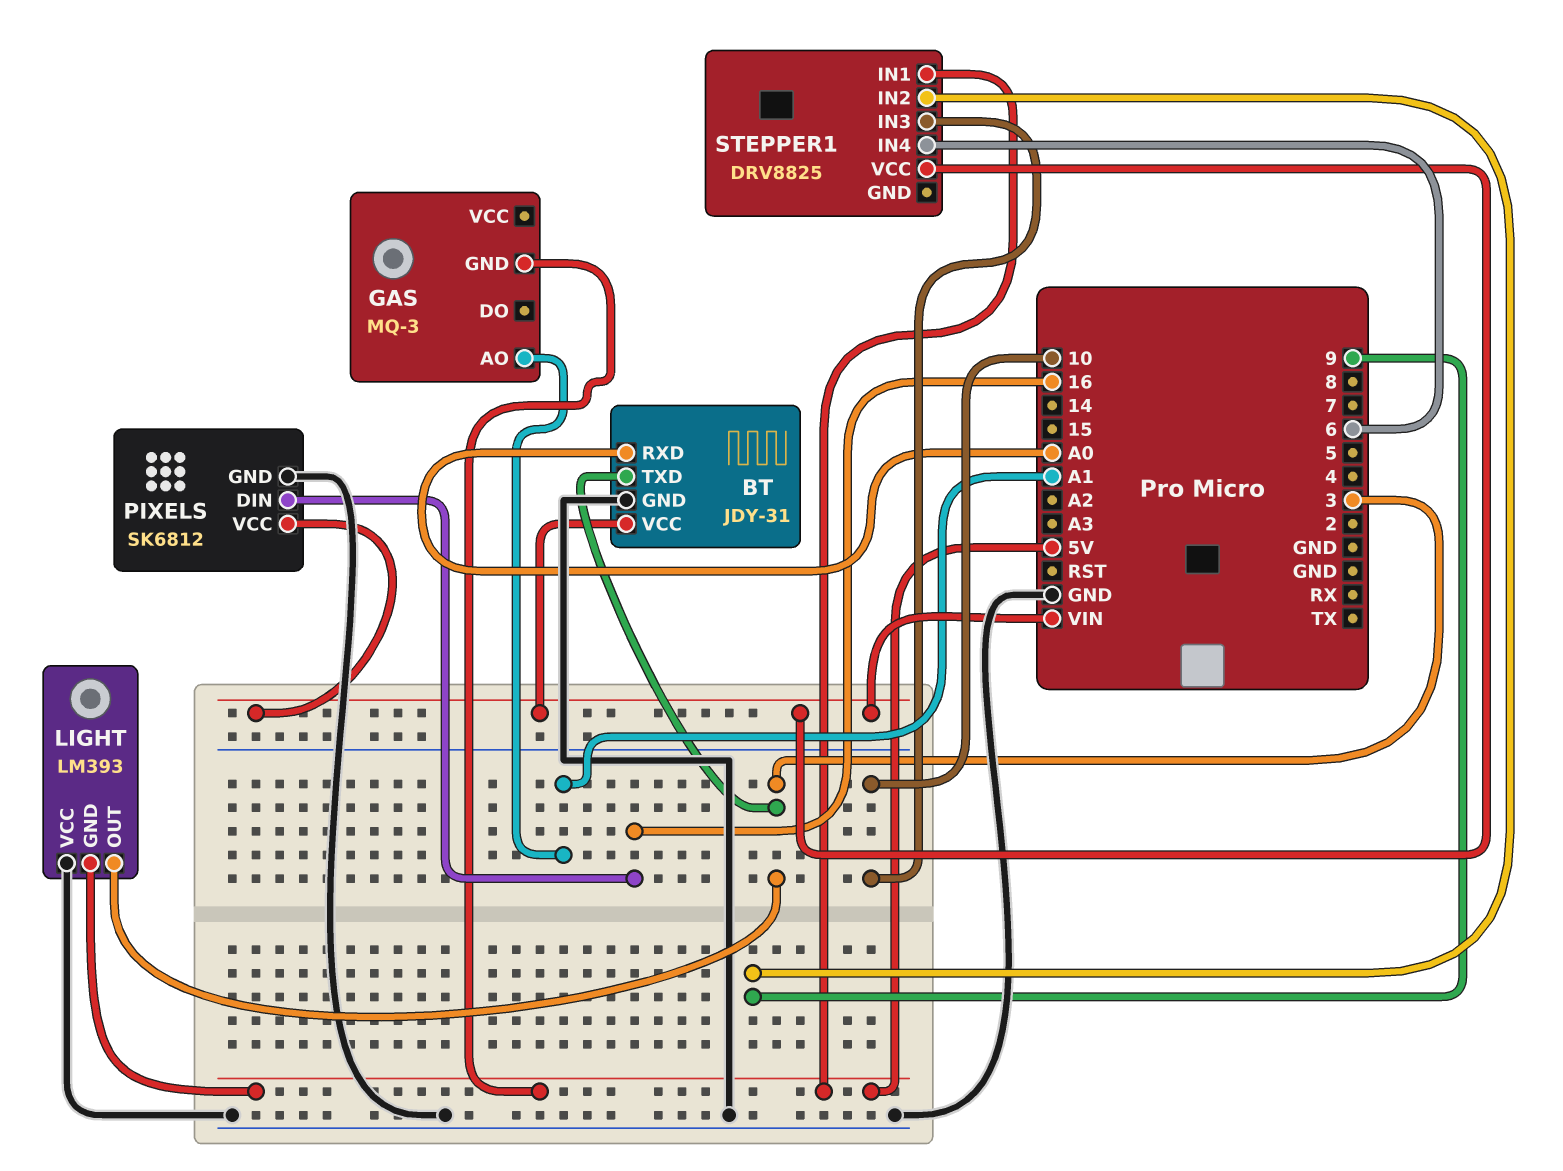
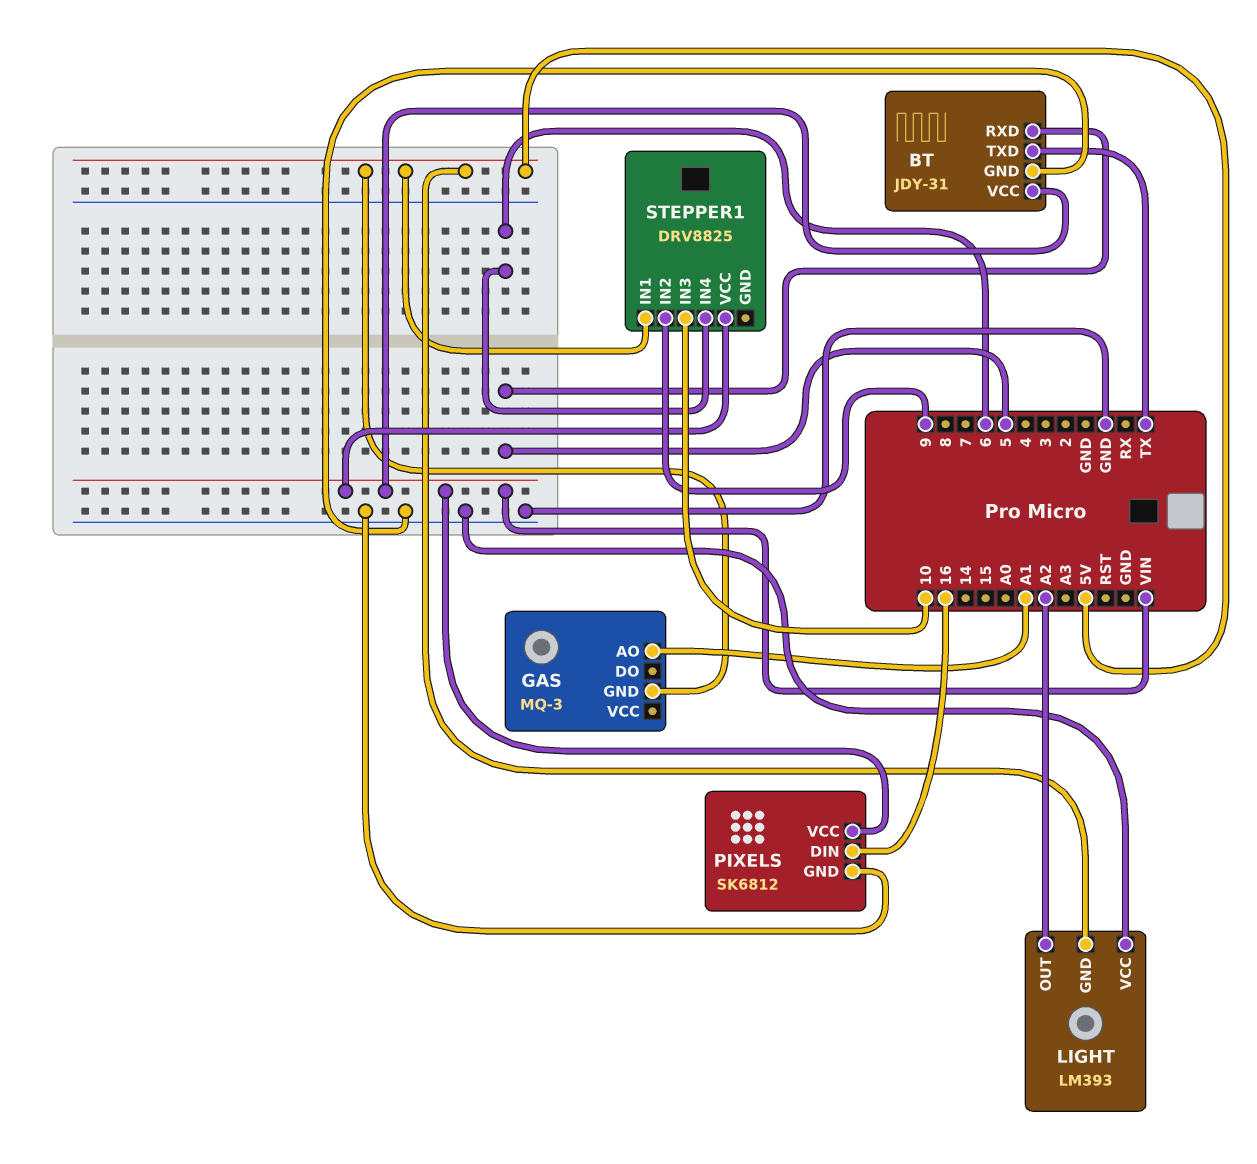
BT pin RXD: A0 -> 5
BT pin TXD: 3 -> TX
LIGHT pin OUT: 3 -> A2

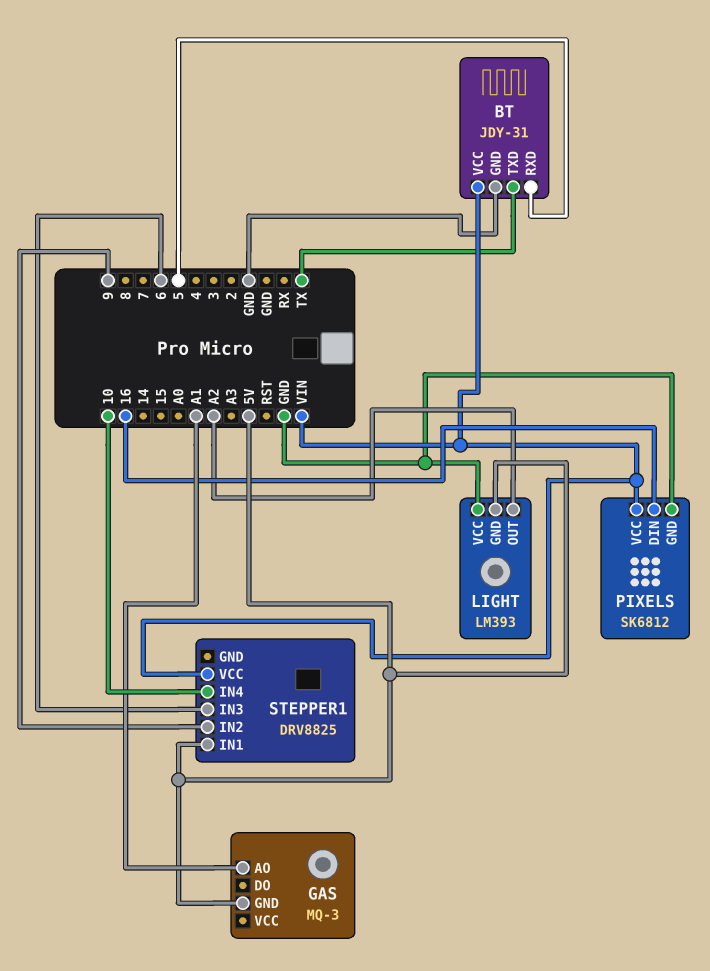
STEPPER1 pin IN3: 10 -> 6
STEPPER1 pin IN4: 6 -> 10

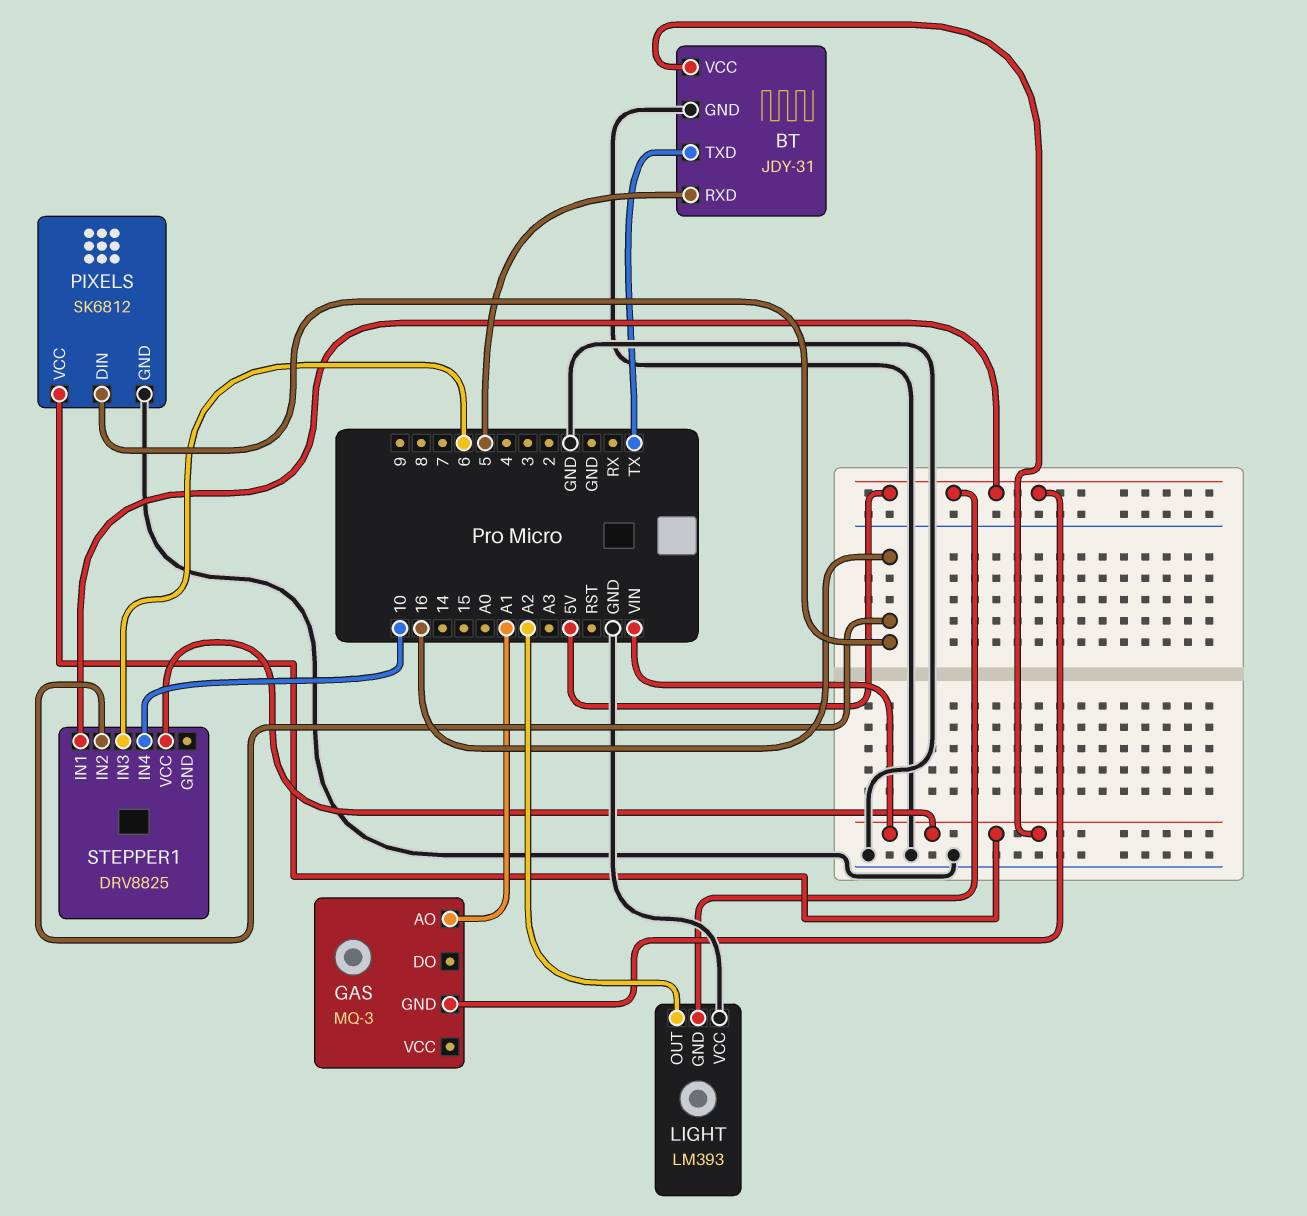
STEPPER1 pin IN2: 9 -> 16

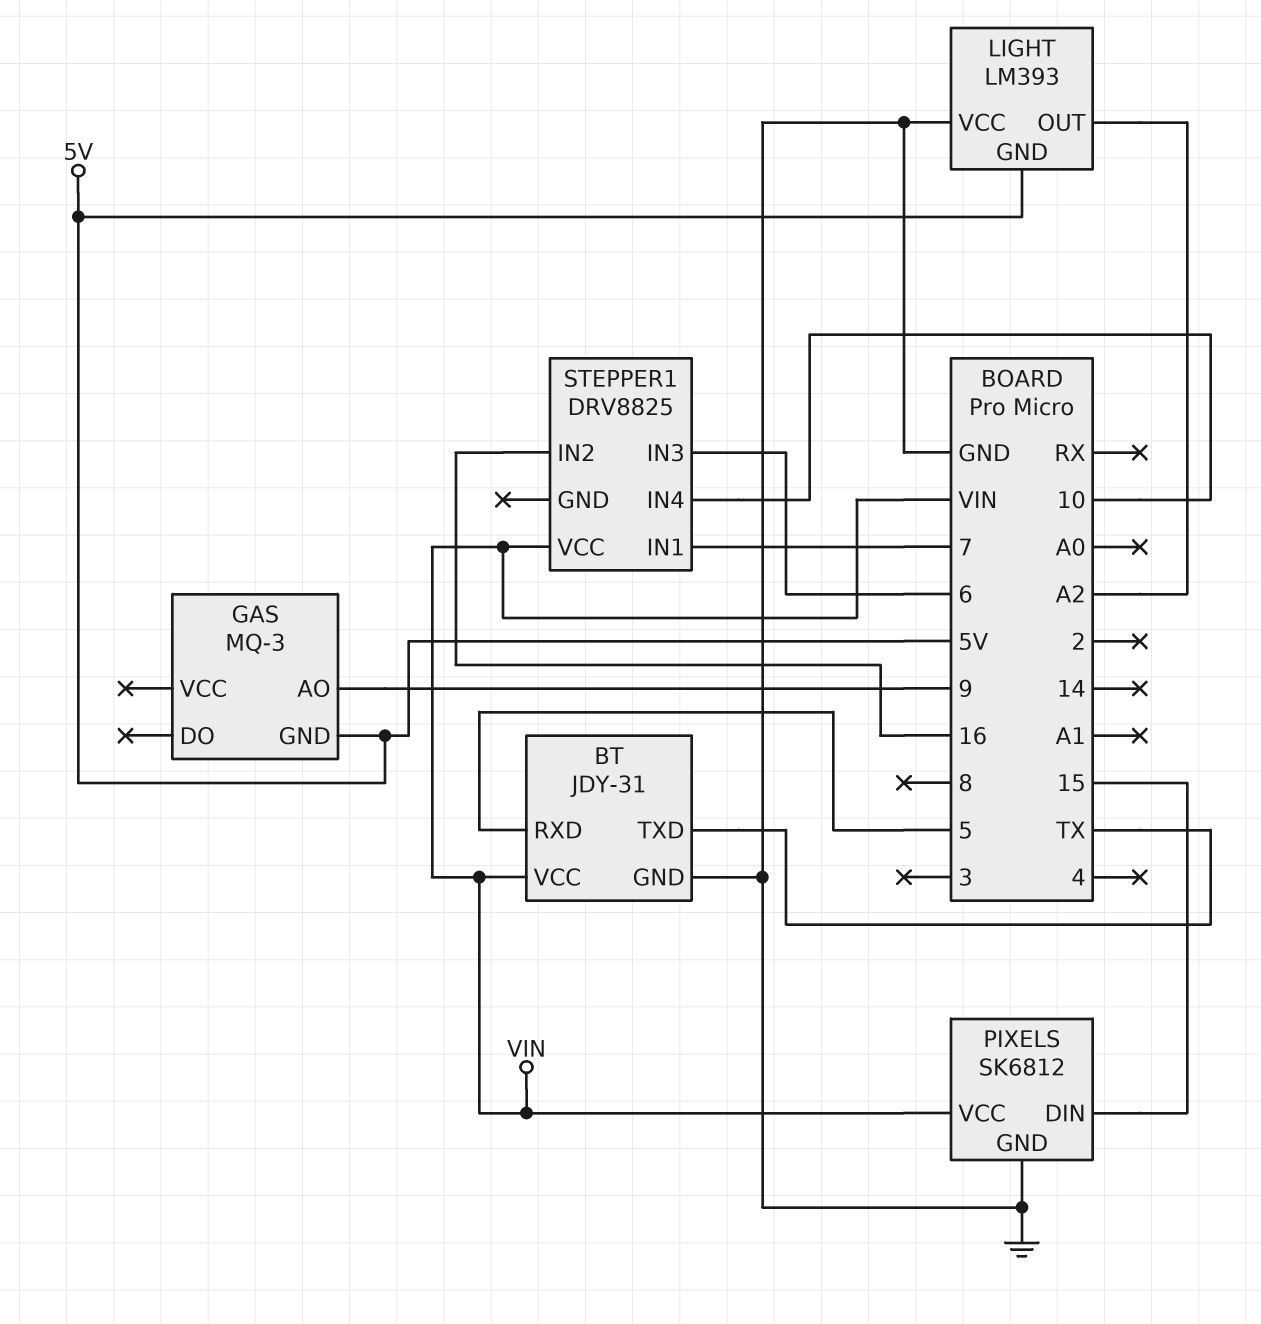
GAS pin AO: A1 -> 9
PIXELS pin DIN: 16 -> 15
STEPPER1 pin IN1: 5V -> 7

